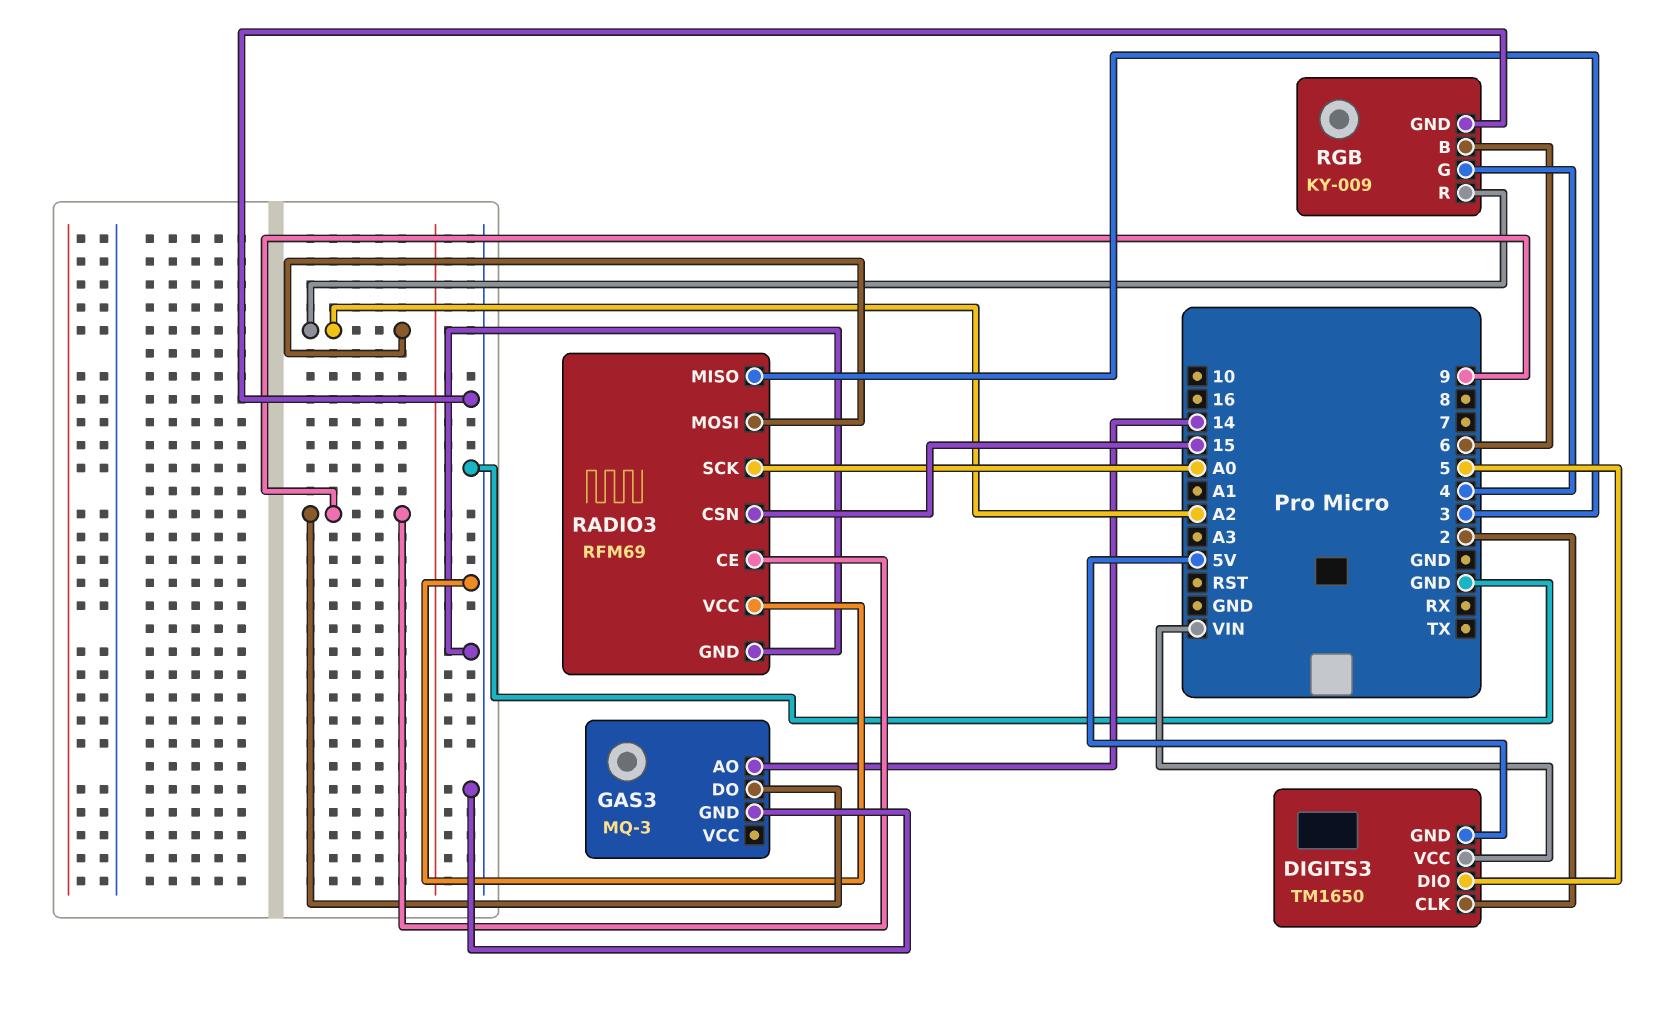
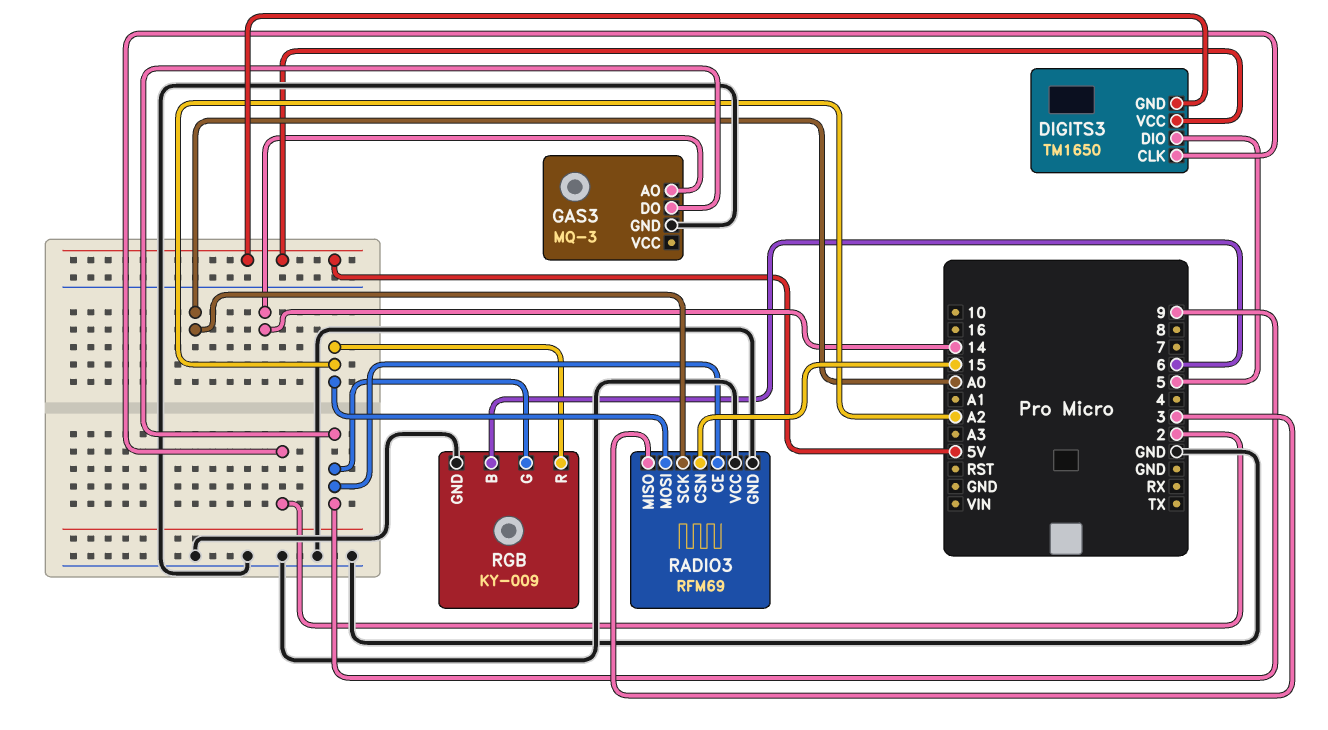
DIGITS3 pin VCC: VIN -> 5V
RGB pin G: 4 -> 9

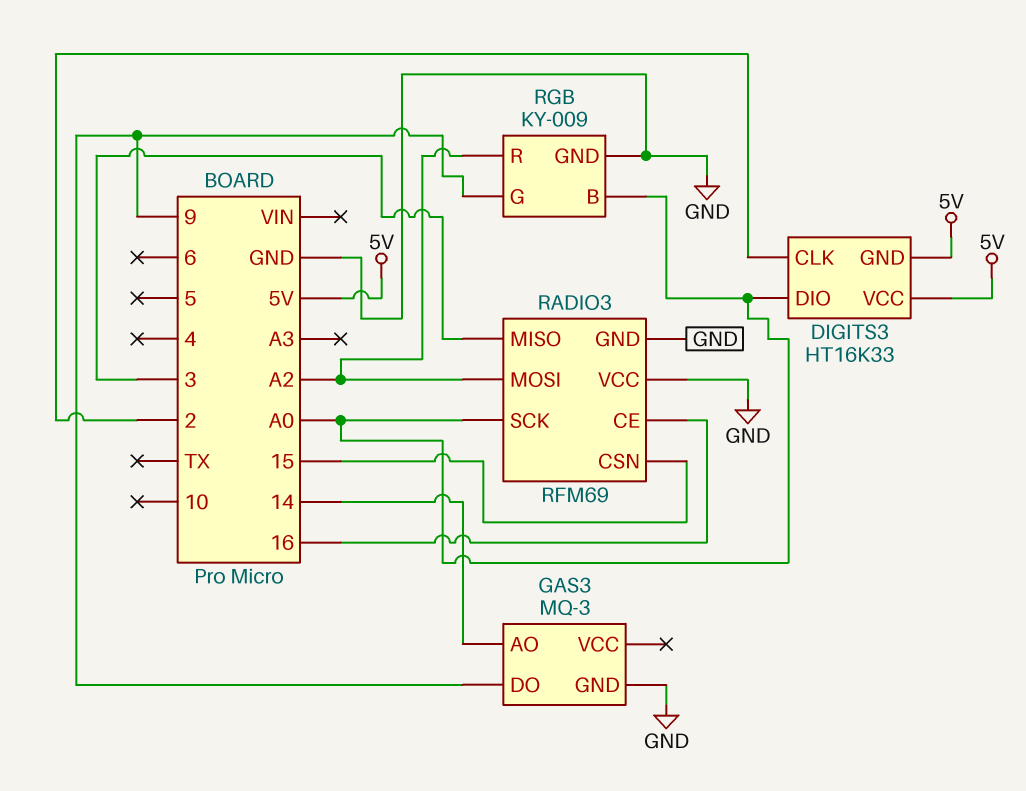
DIGITS3: TM1650 -> HT16K33
DIGITS3 pin DIO: 5 -> A0
RADIO3 pin CE: 9 -> 16
RGB pin B: 6 -> A0

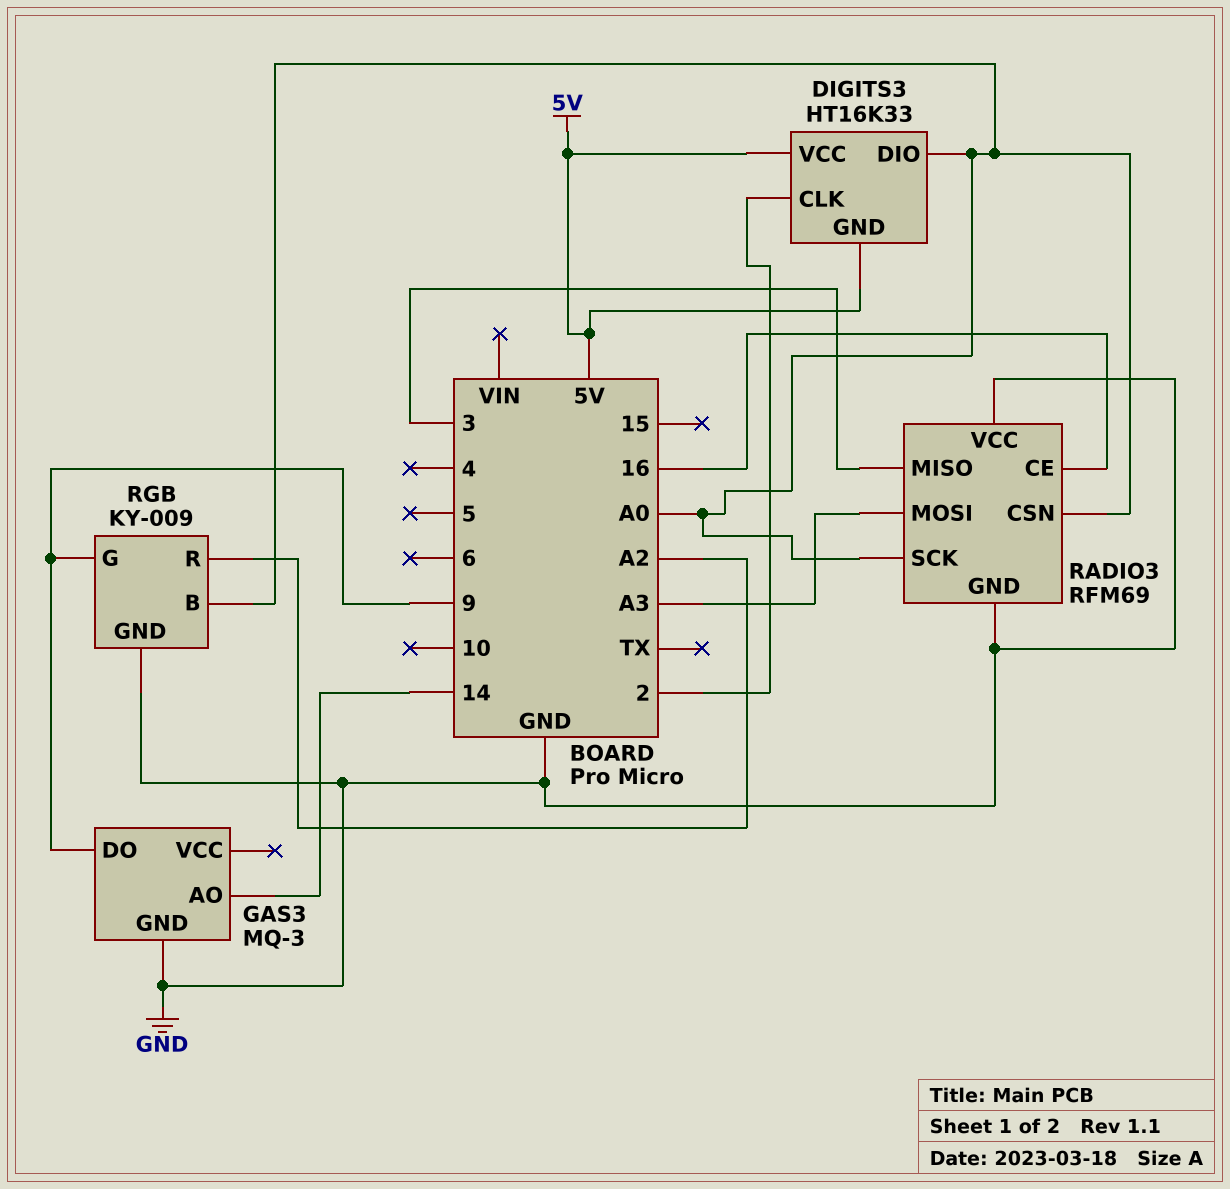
RADIO3 pin CSN: 15 -> A0
RADIO3 pin MOSI: A2 -> A3

